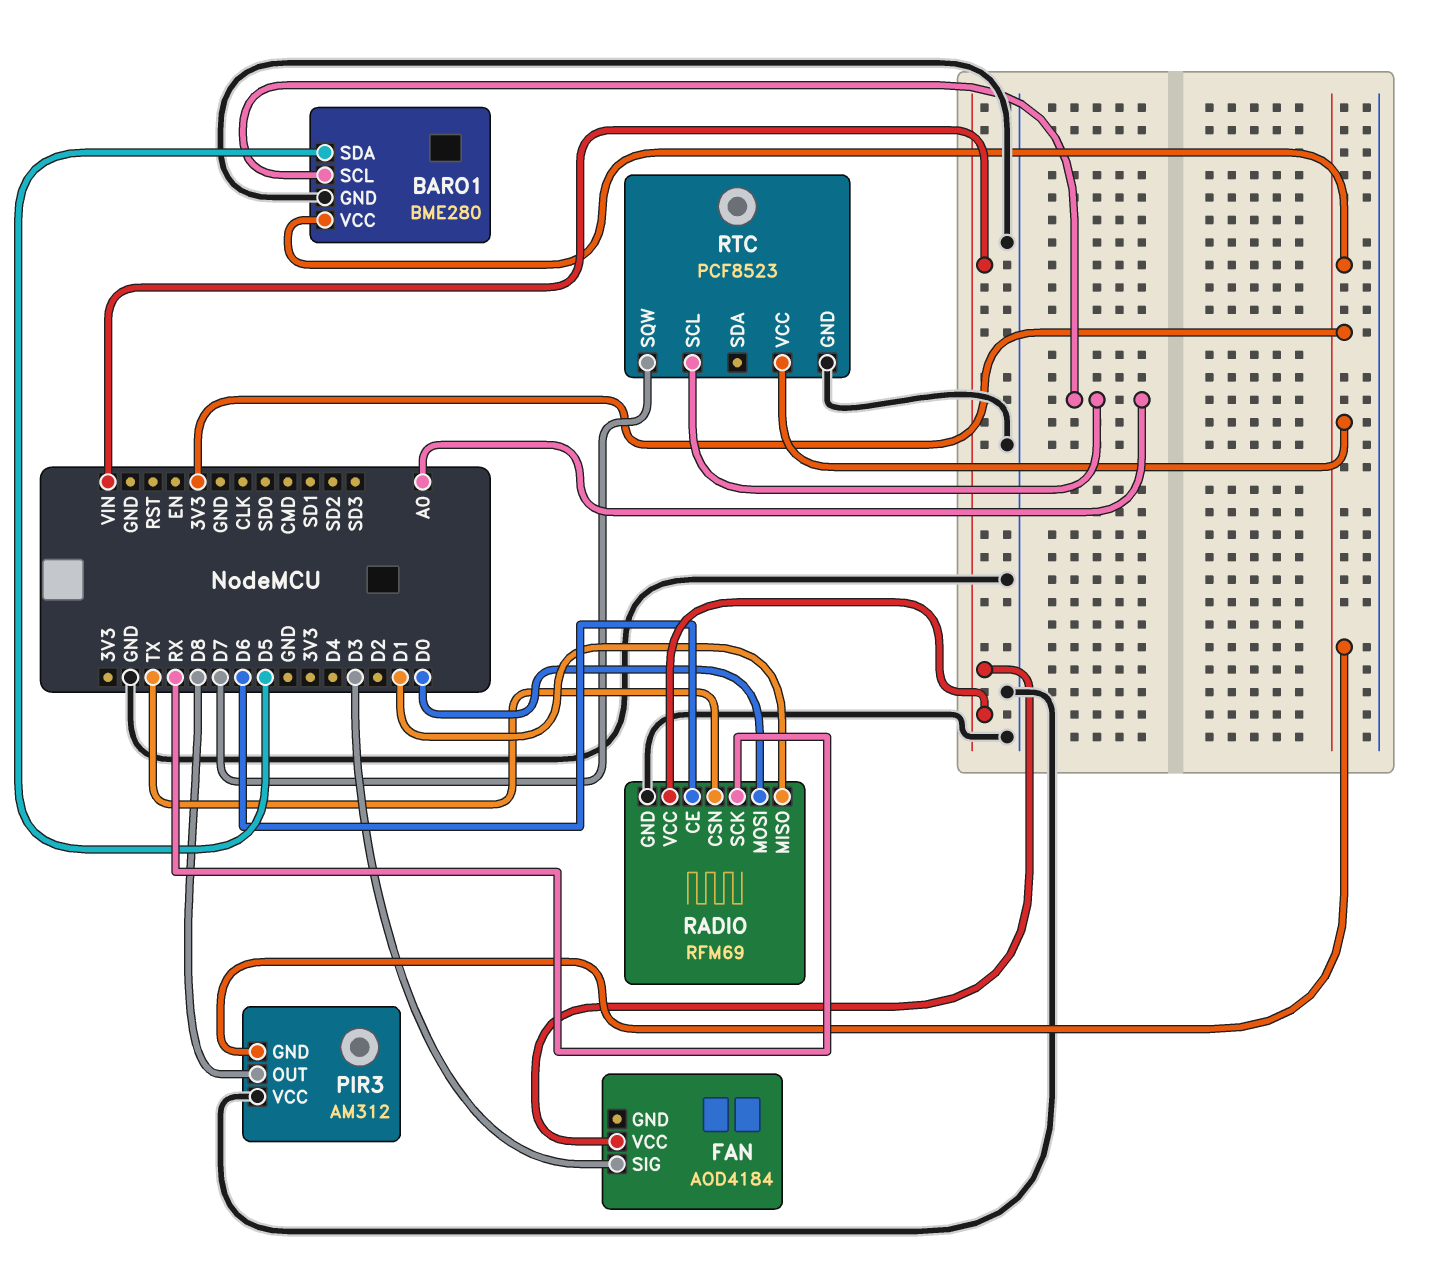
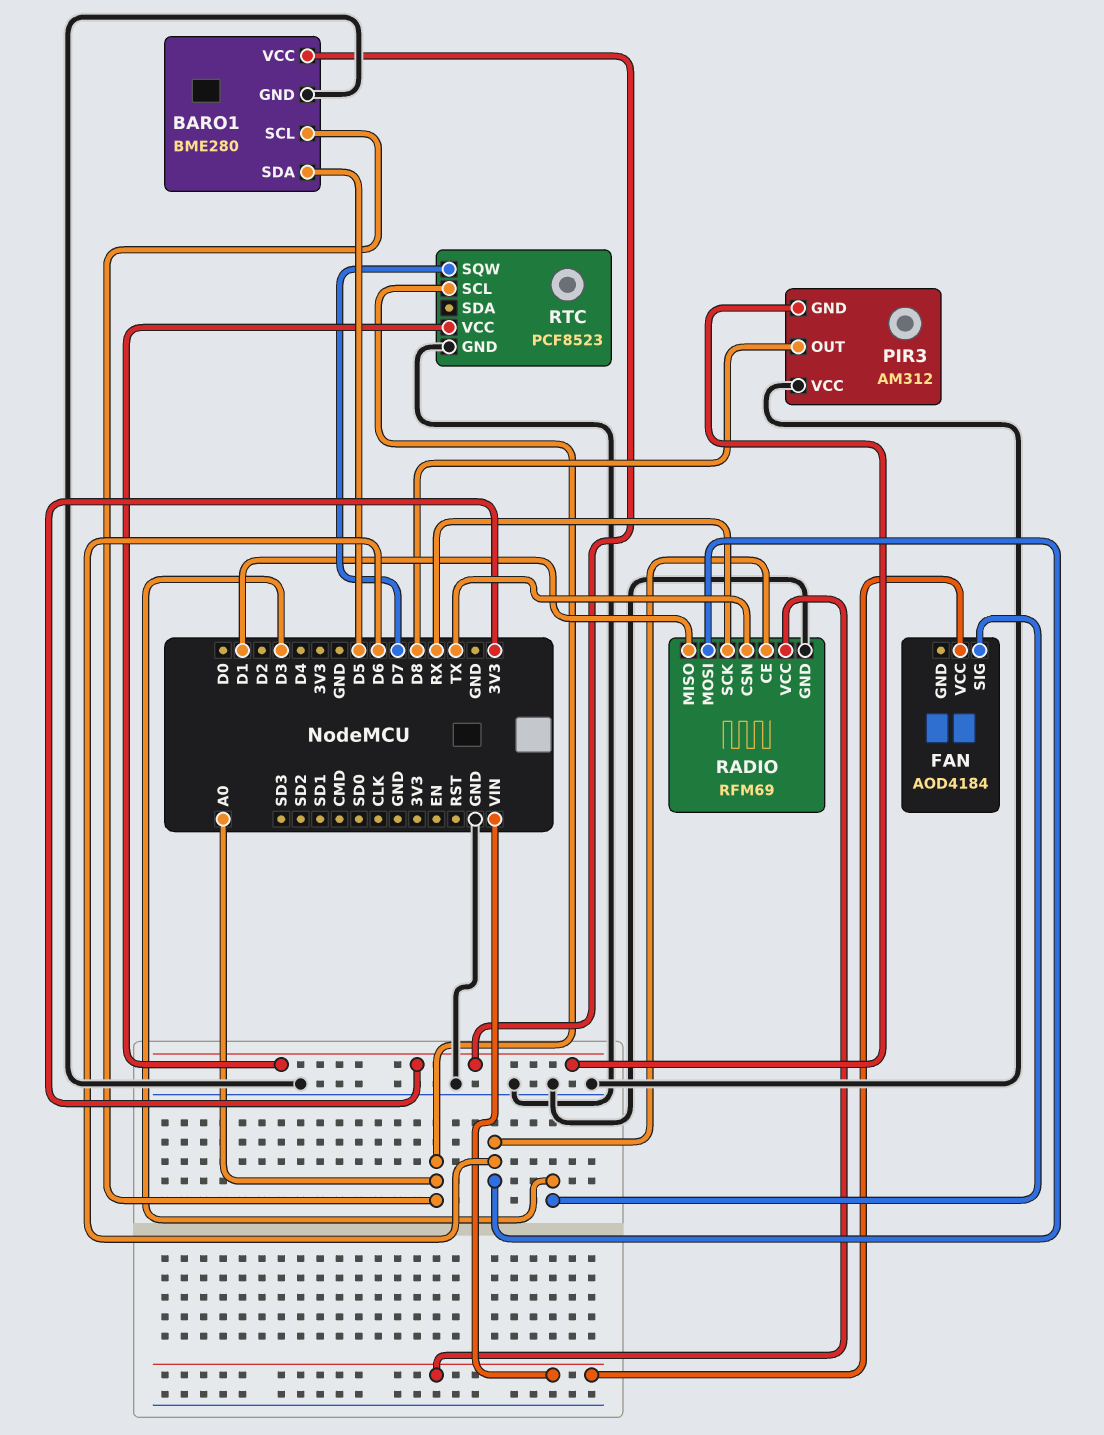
RADIO pin MOSI: D0 -> D6

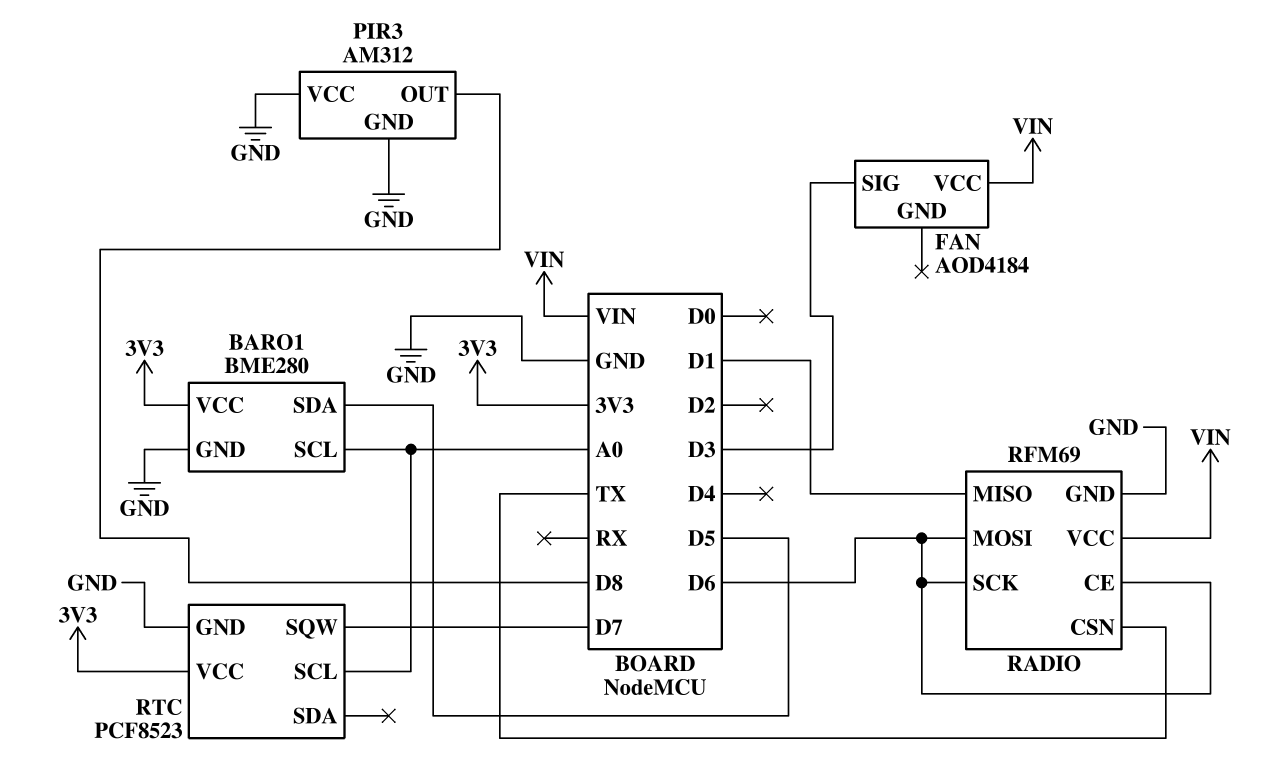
PIR3 pin GND: 3V3 -> GND
RADIO pin SCK: RX -> D6

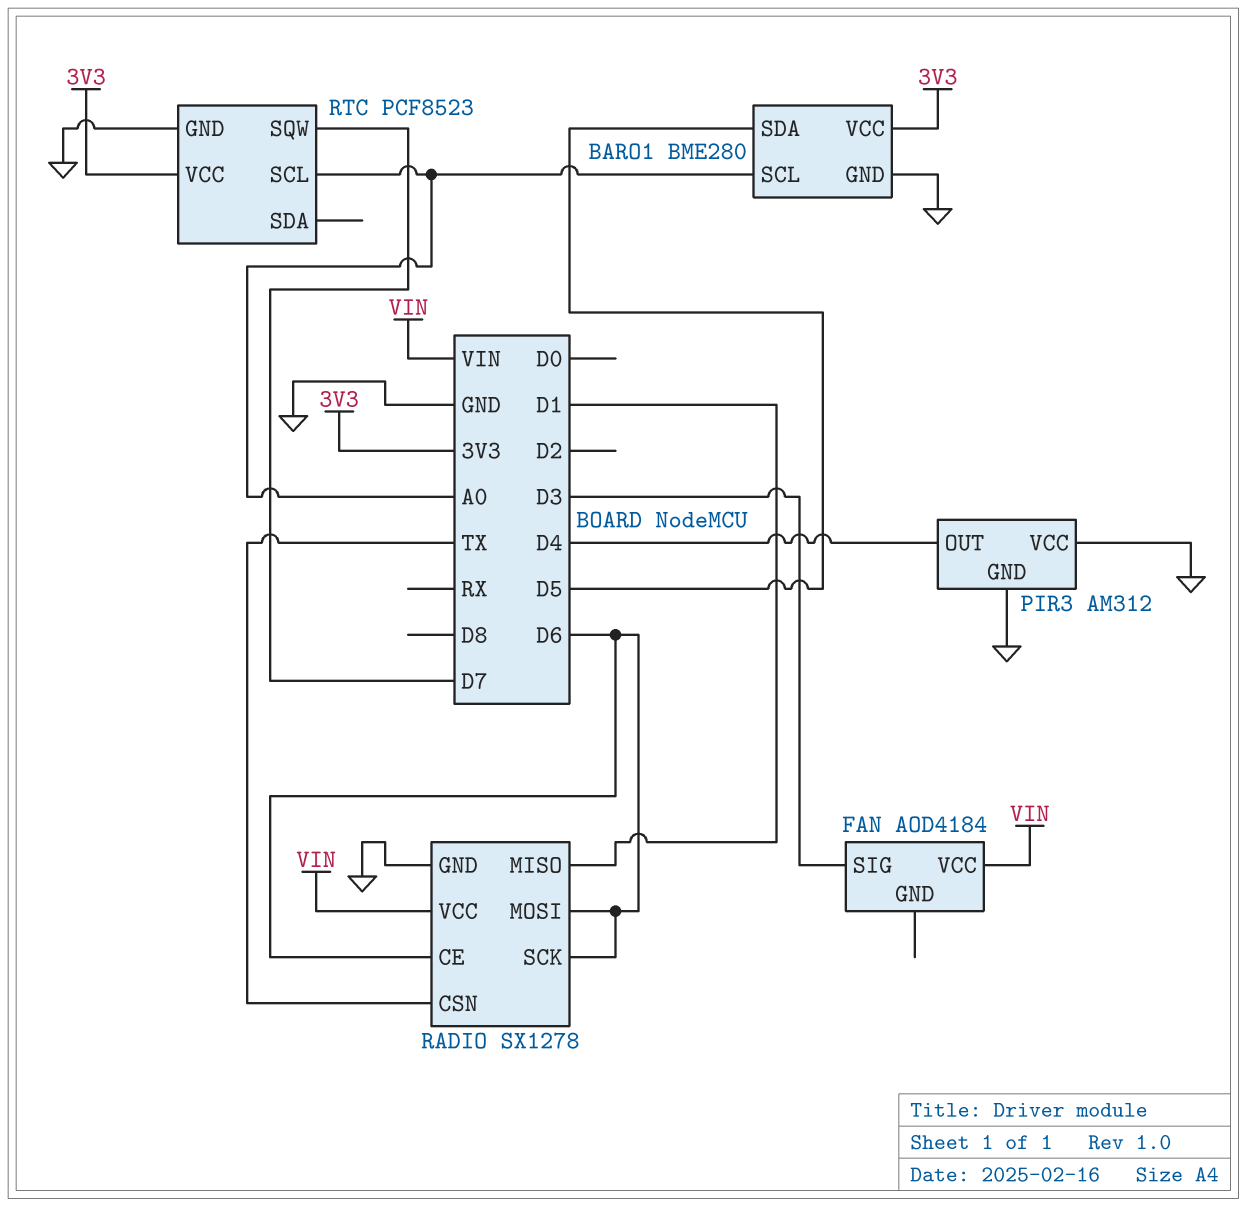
PIR3 pin OUT: D8 -> D4
RADIO: RFM69 -> SX1278

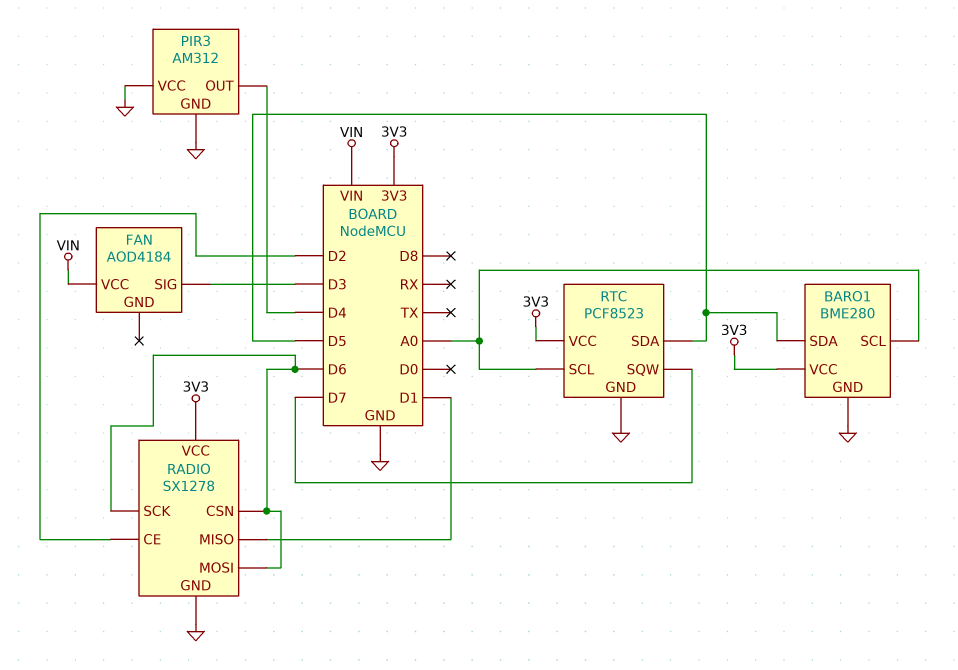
RADIO pin CE: D6 -> D2
RADIO pin CSN: TX -> D6
RADIO pin VCC: VIN -> 3V3
RTC pin SDA: none -> D5

